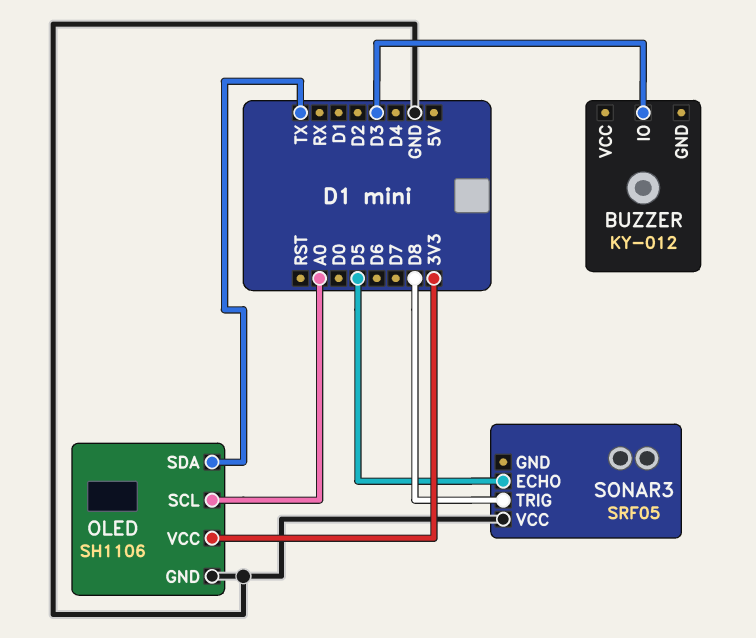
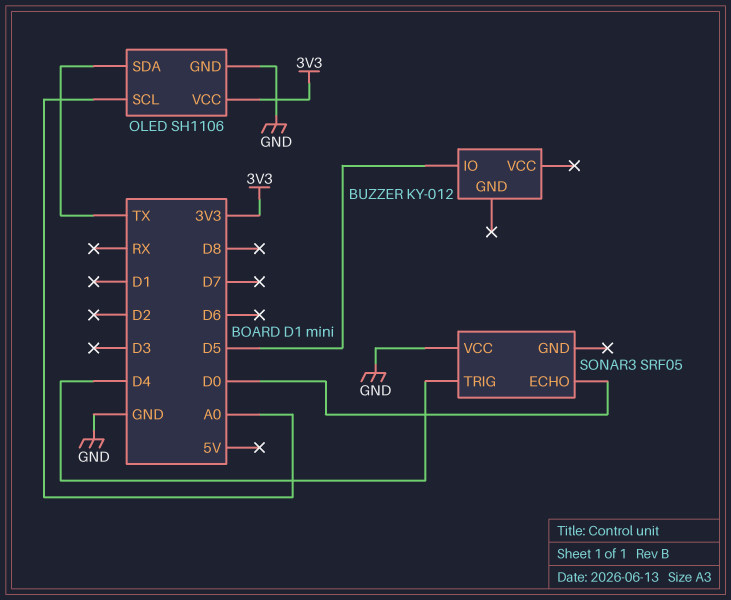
BUZZER pin IO: D3 -> D5
SONAR3 pin ECHO: D5 -> D0
SONAR3 pin TRIG: D8 -> D4

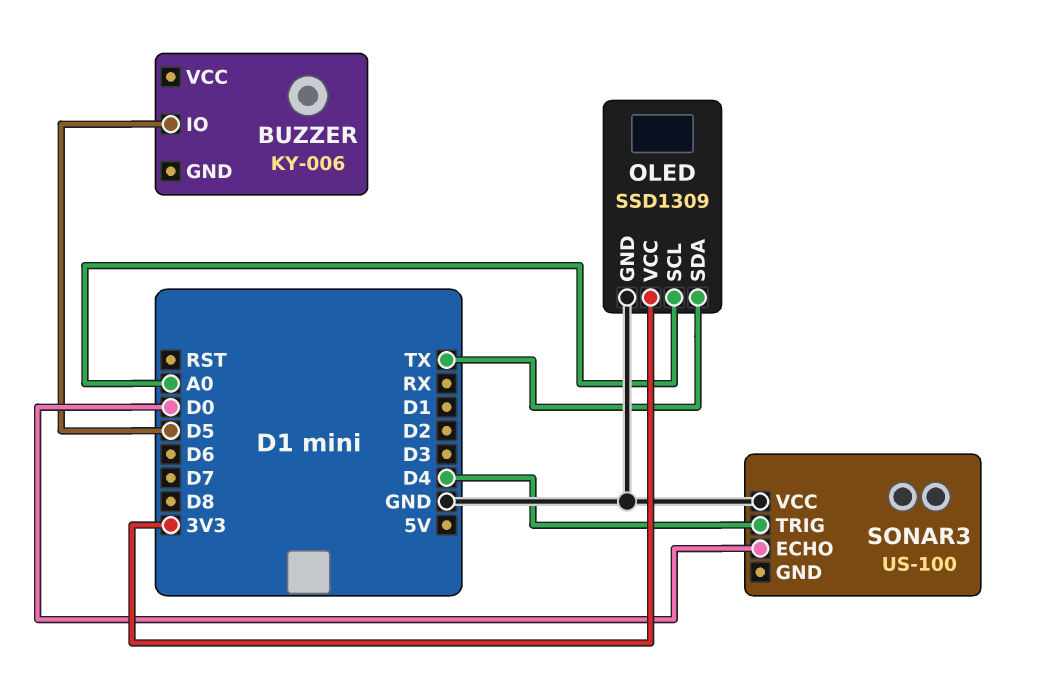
BUZZER: KY-012 -> KY-006
OLED: SH1106 -> SSD1309
SONAR3: SRF05 -> US-100

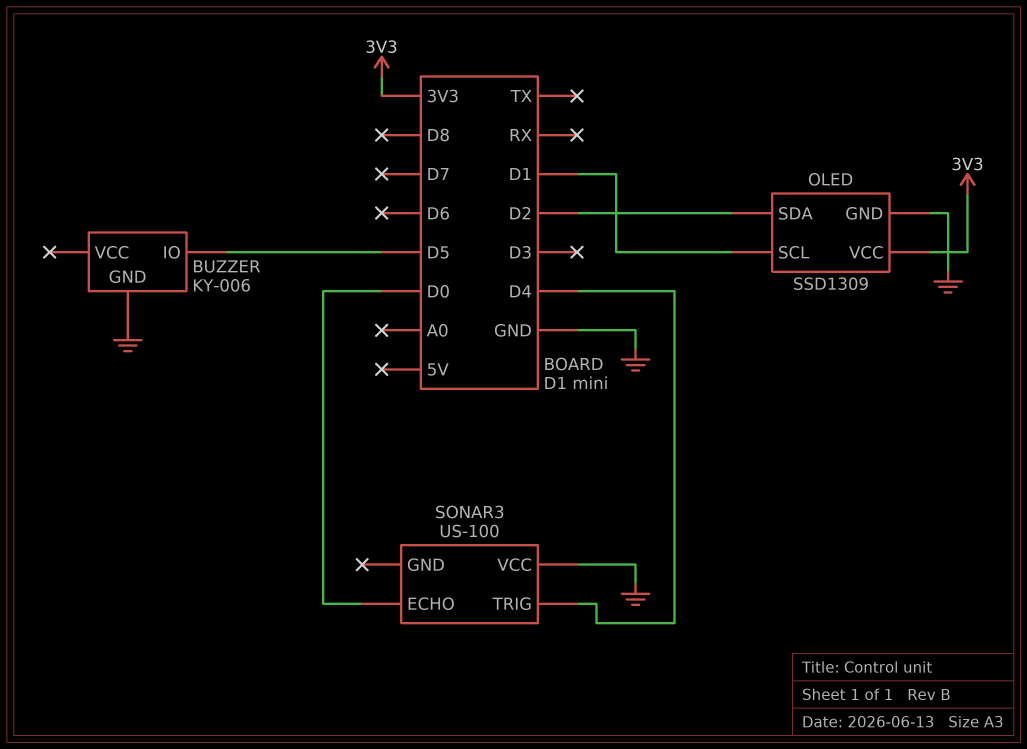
BUZZER pin GND: none -> GND
OLED pin SCL: A0 -> D1
OLED pin SDA: TX -> D2

